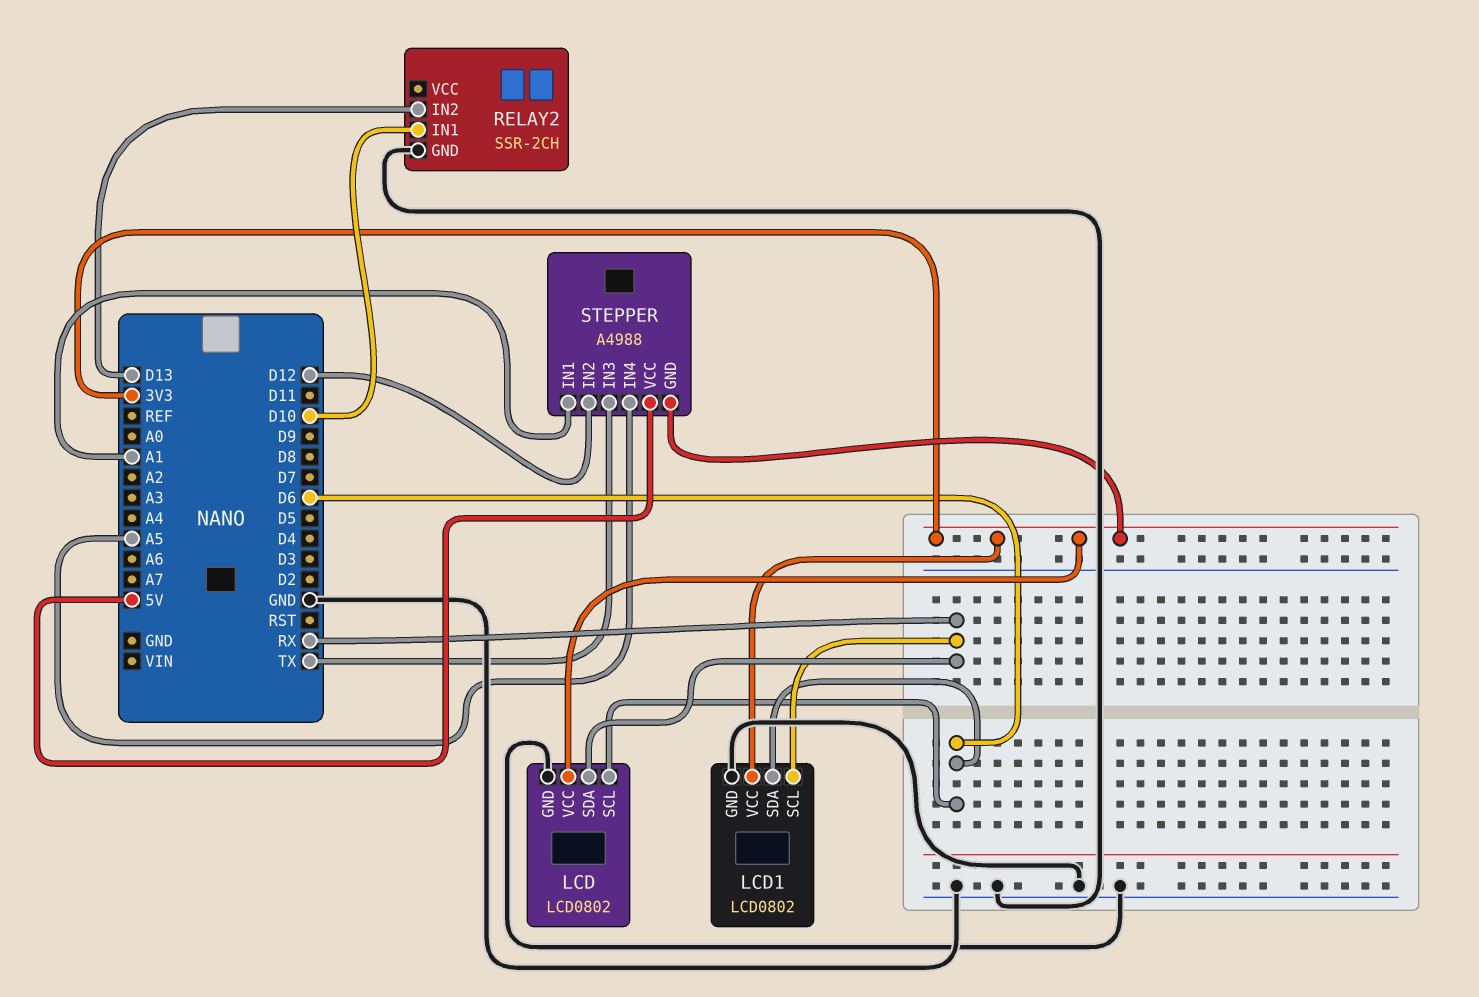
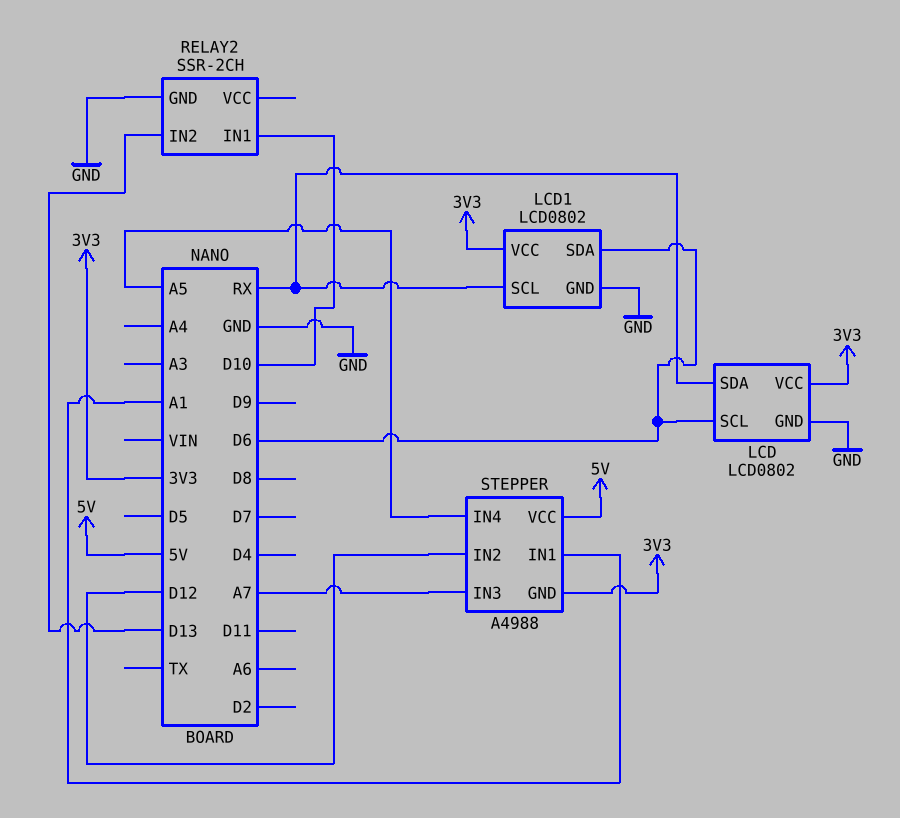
STEPPER pin IN3: TX -> A7

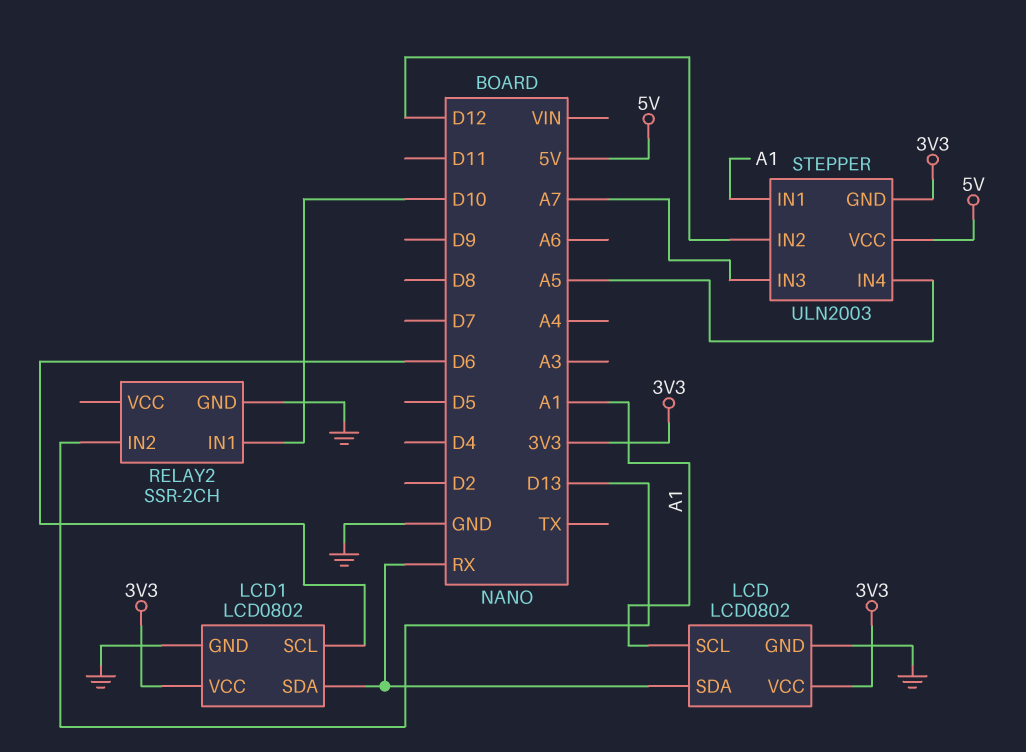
LCD pin SCL: D6 -> A1
LCD1 pin SCL: RX -> D6
LCD1 pin SDA: D6 -> RX
STEPPER: A4988 -> ULN2003

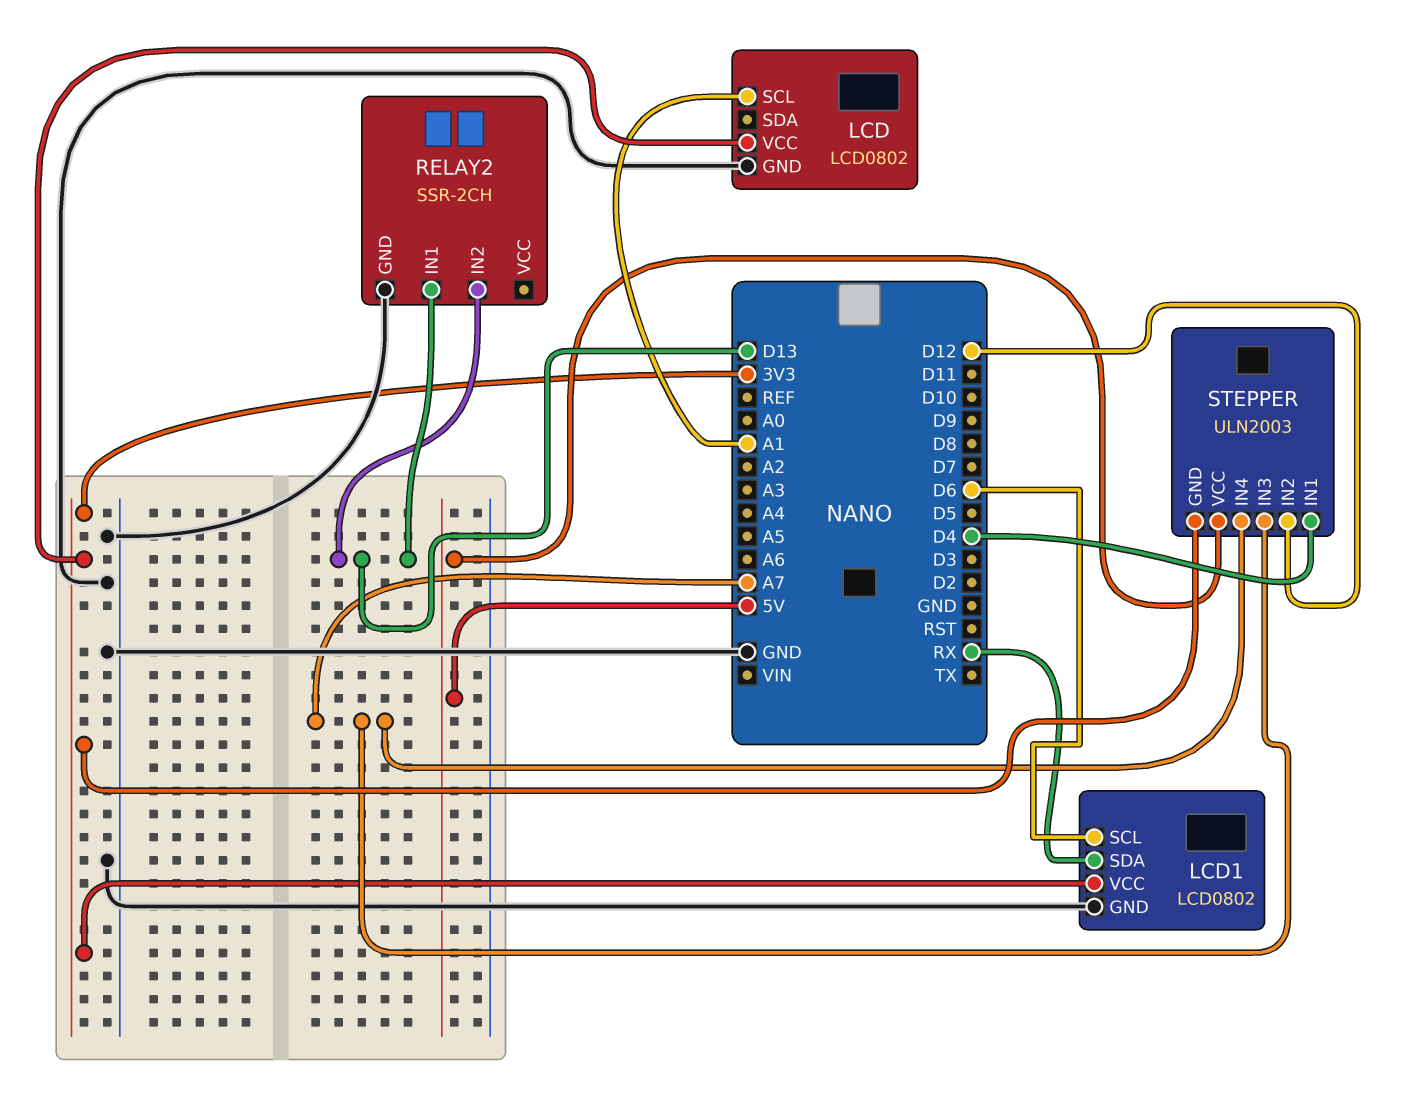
LCD pin SDA: RX -> none
RELAY2 pin IN1: D10 -> D13
STEPPER pin IN1: A1 -> D4
STEPPER pin IN4: A5 -> A7

